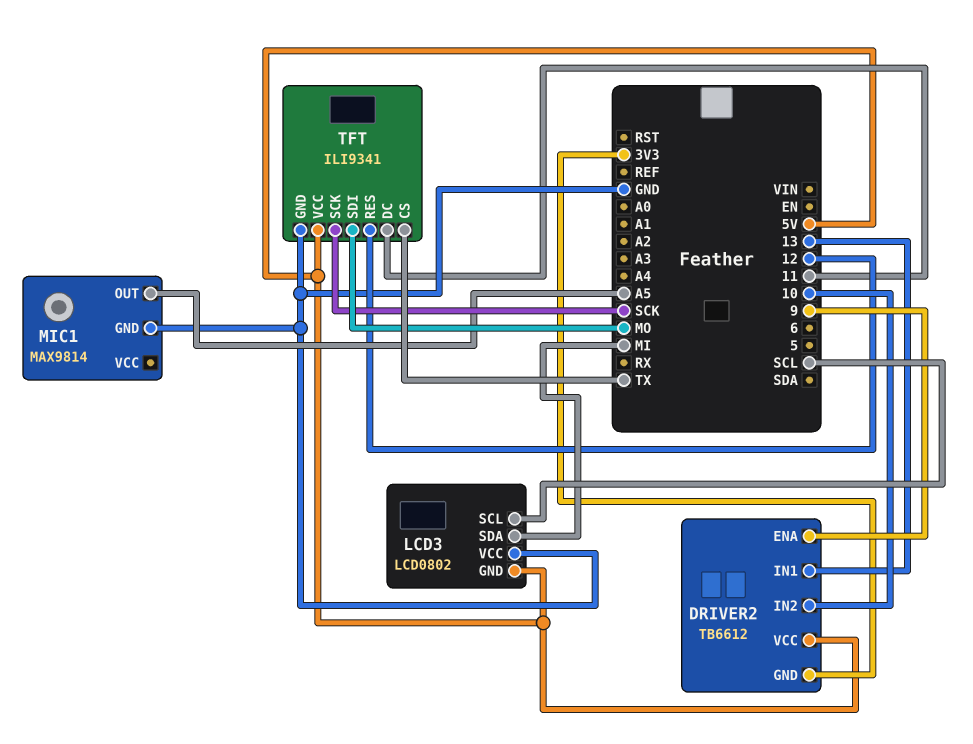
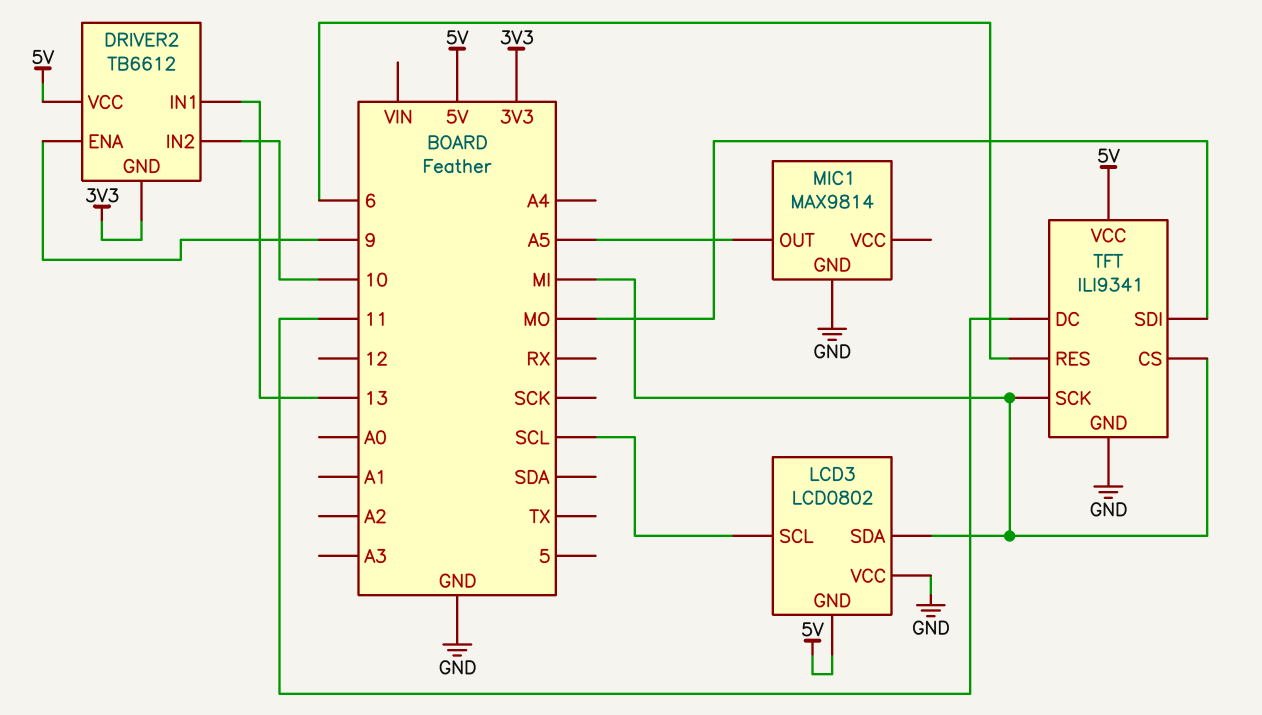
TFT pin CS: TX -> MI
TFT pin RES: 12 -> 6
TFT pin SCK: SCK -> MI

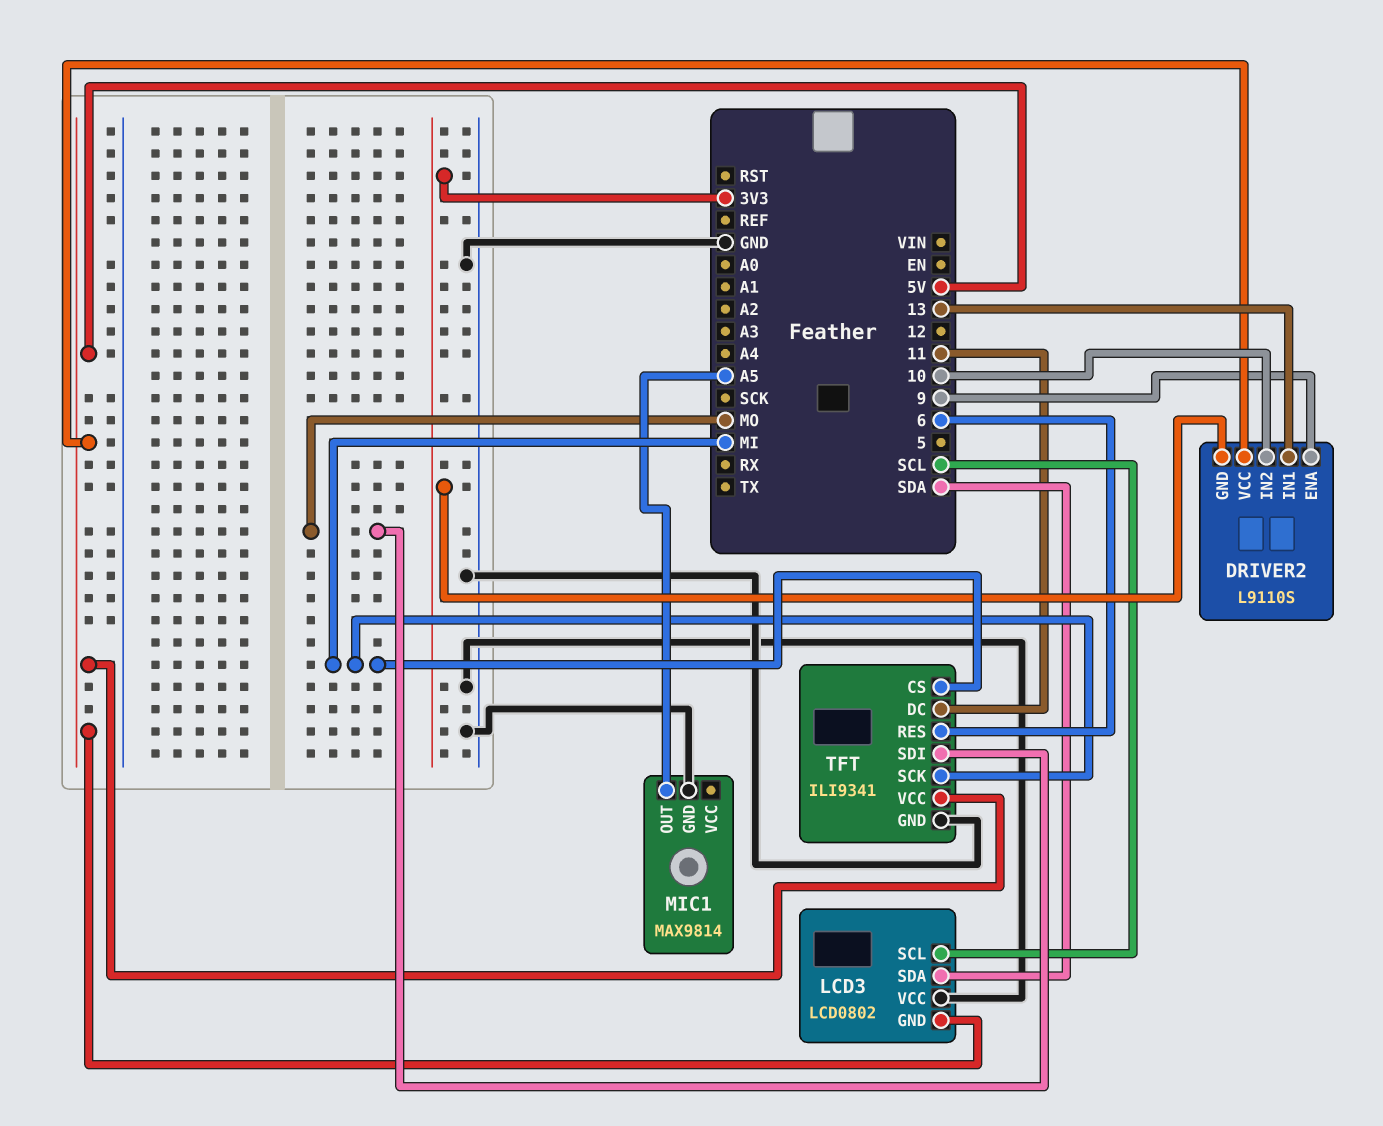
DRIVER2: TB6612 -> L9110S
LCD3 pin SDA: MI -> SDA

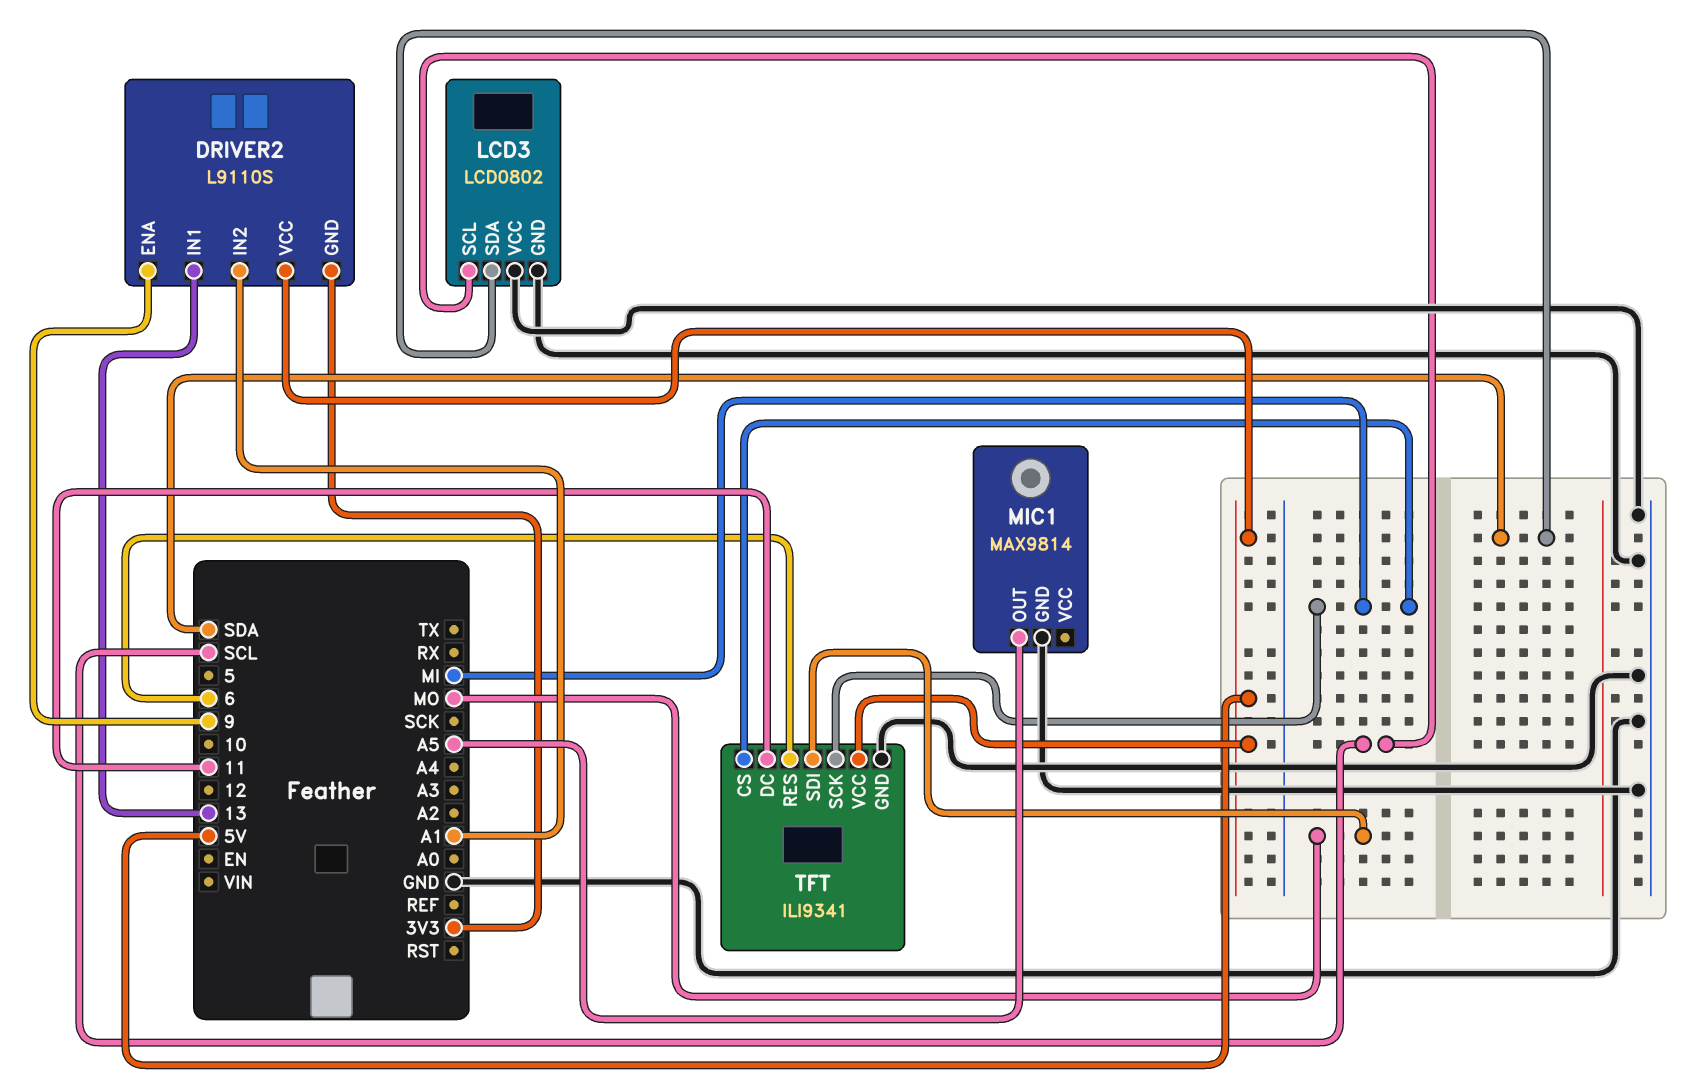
DRIVER2 pin IN2: 10 -> A1
LCD3 pin GND: 5V -> GND

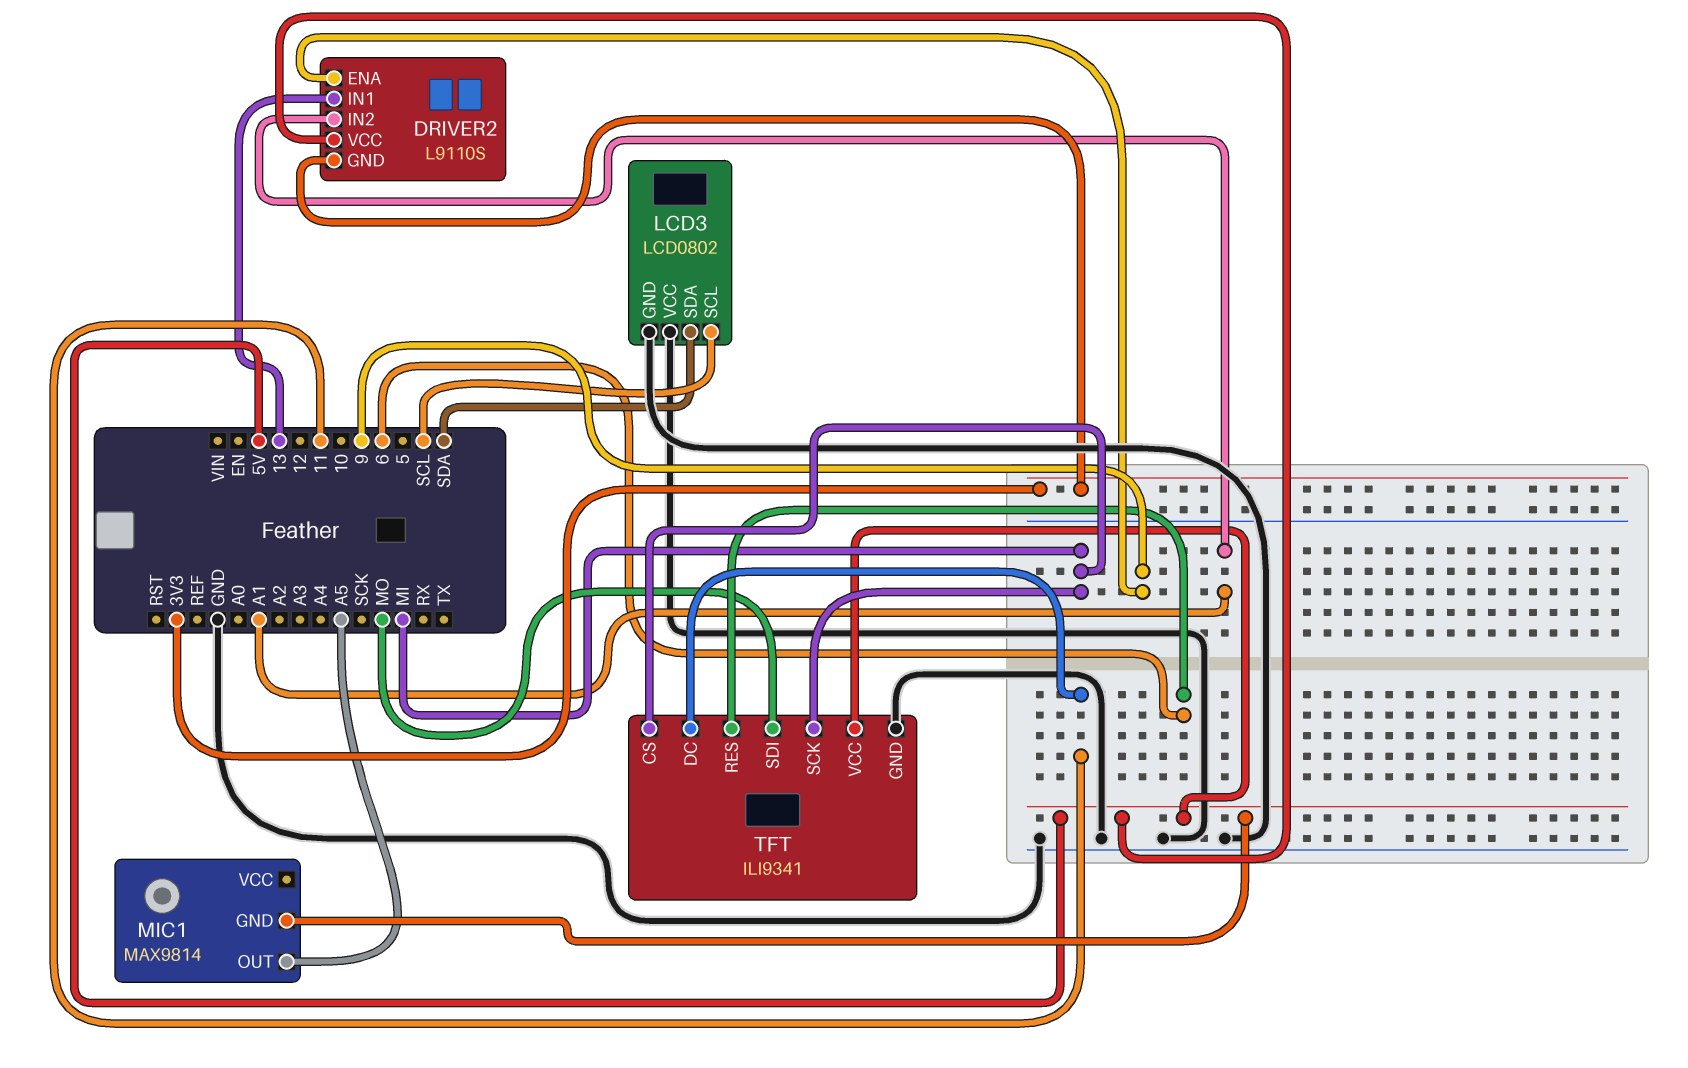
MIC1 pin GND: GND -> 5V

